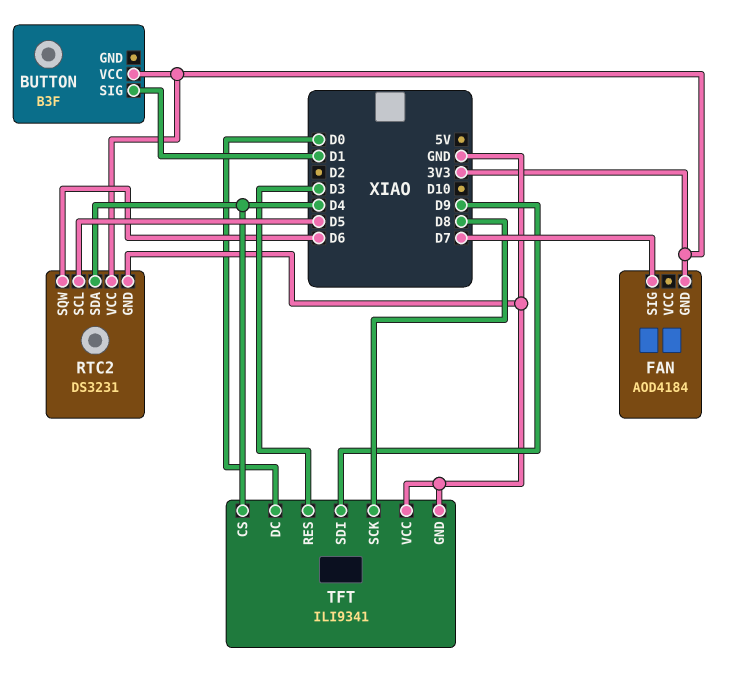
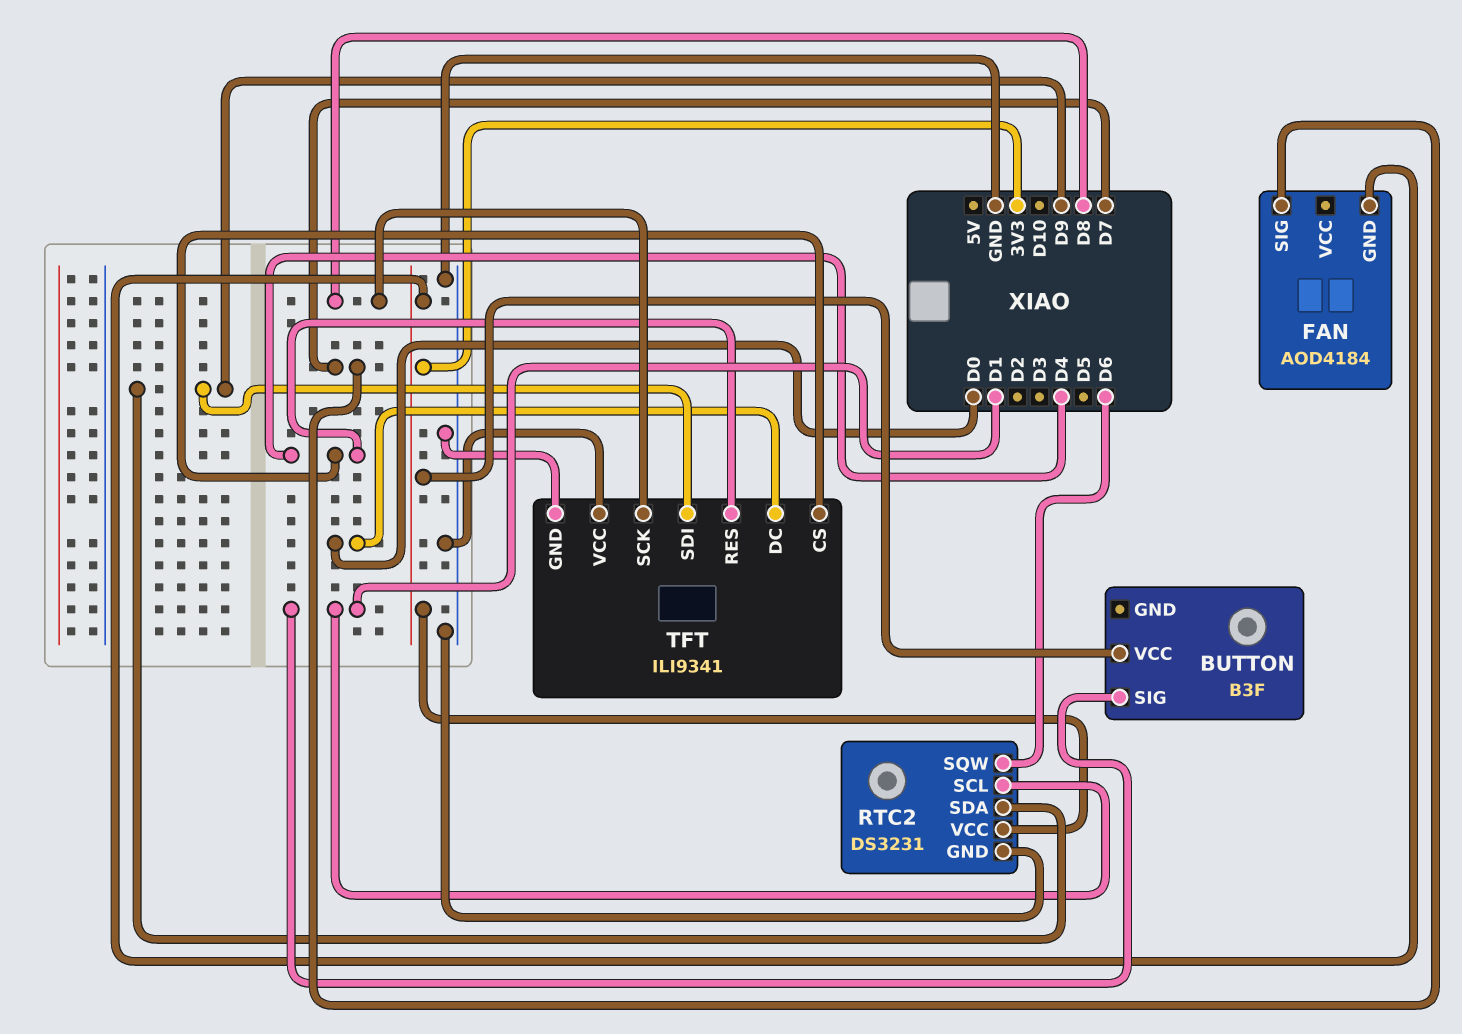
RTC2 pin SCL: D5 -> D1
RTC2 pin SDA: D4 -> D9
TFT pin RES: D3 -> D4

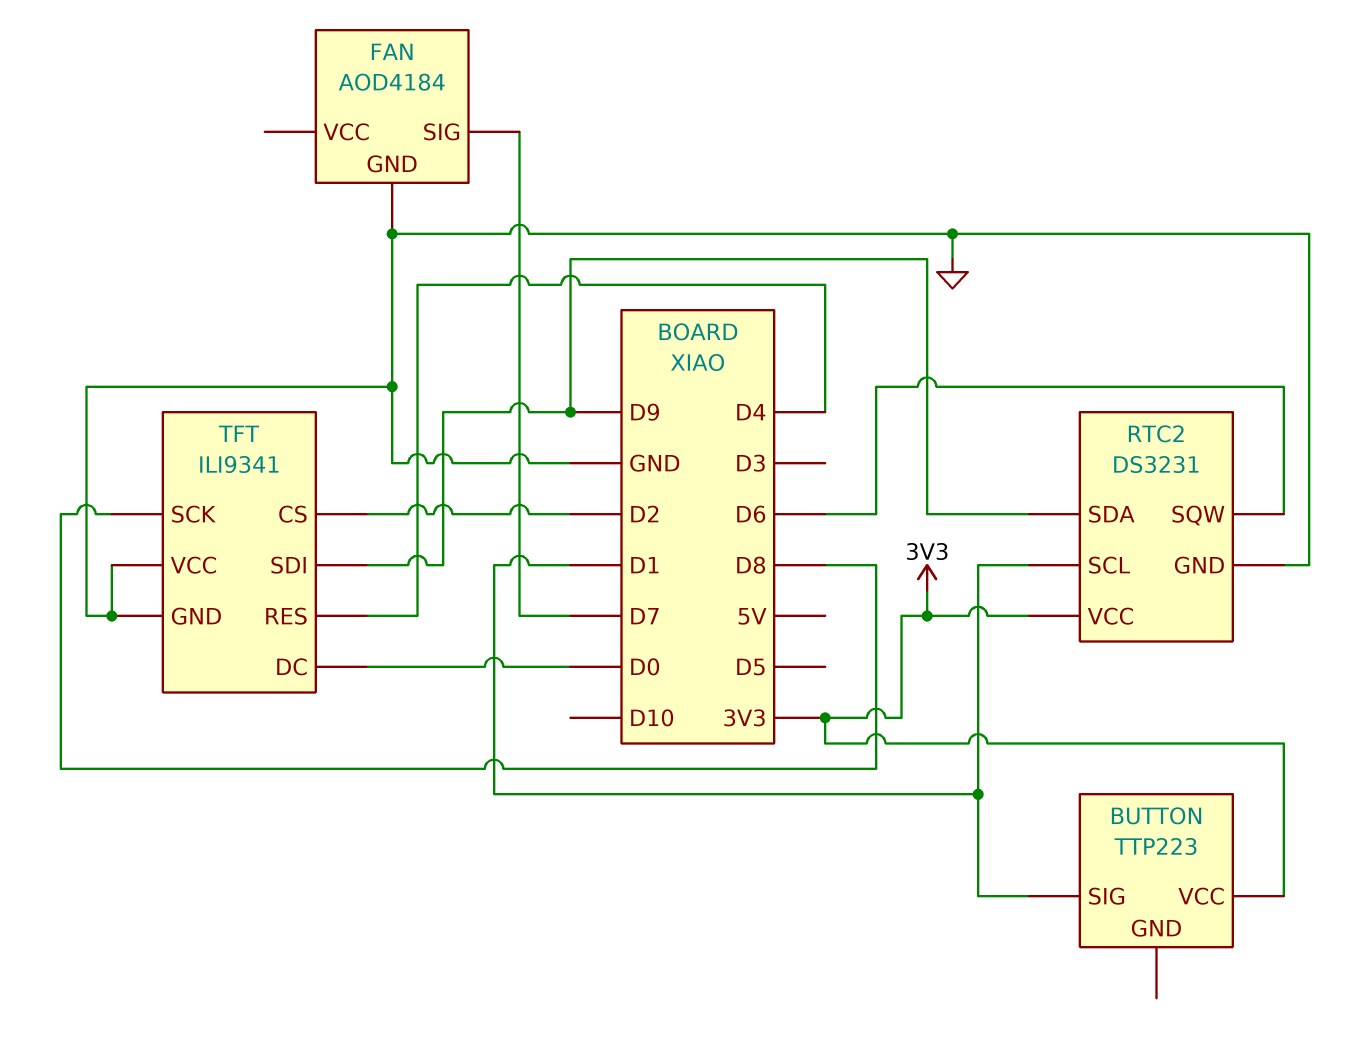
BUTTON: B3F -> TTP223
FAN pin GND: 3V3 -> GND
TFT pin CS: D4 -> D2

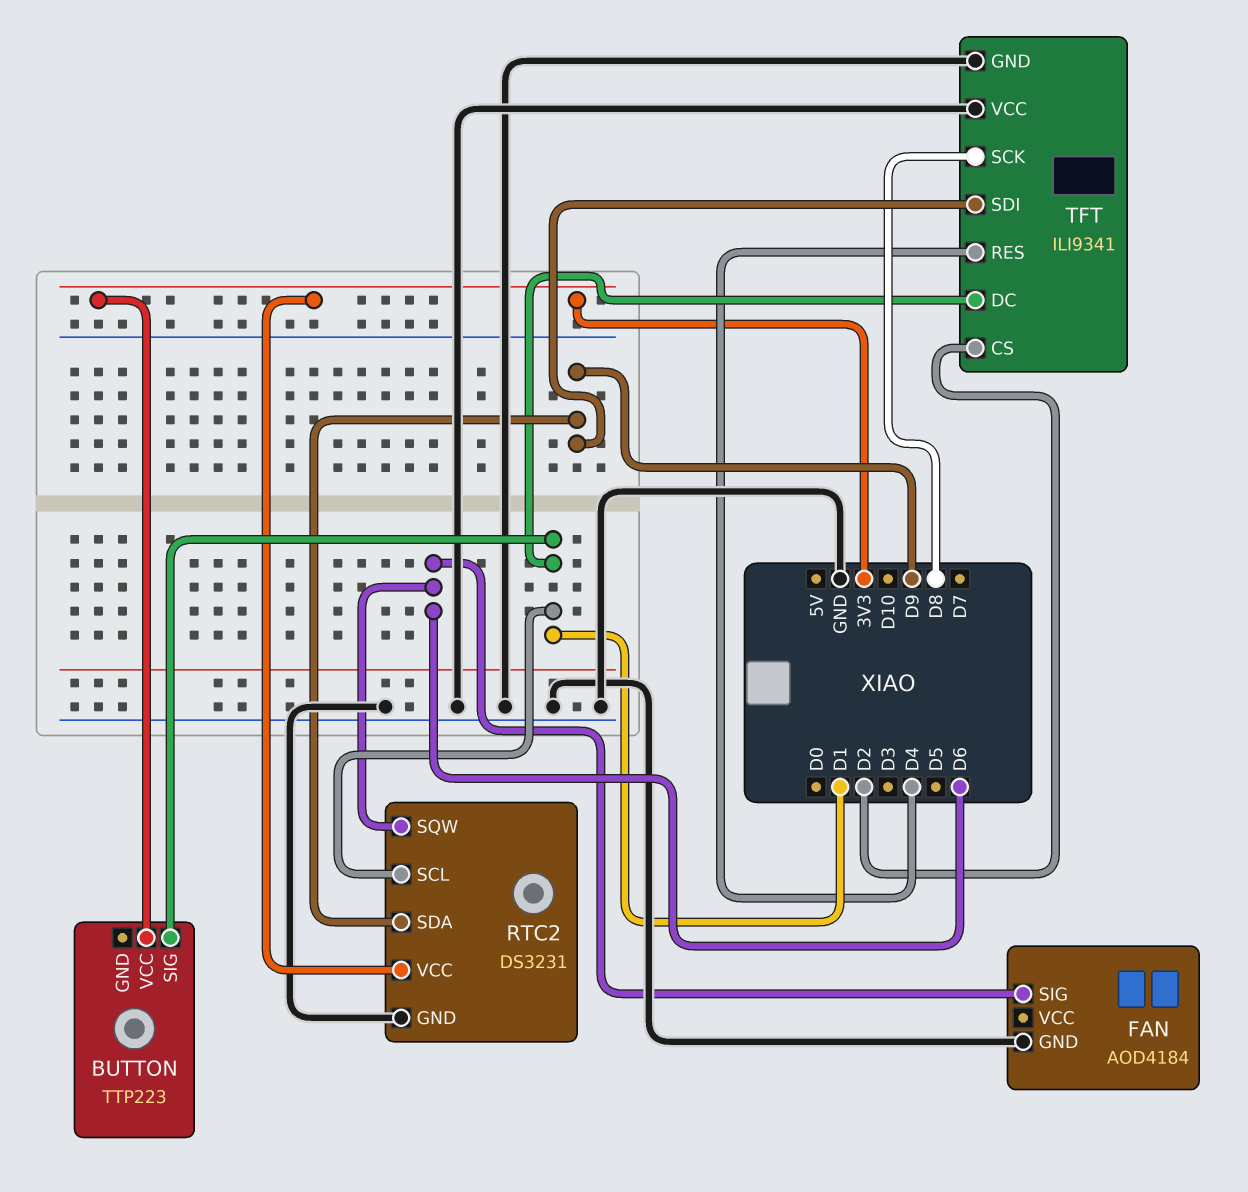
FAN pin SIG: D7 -> D6
TFT pin DC: D0 -> D1

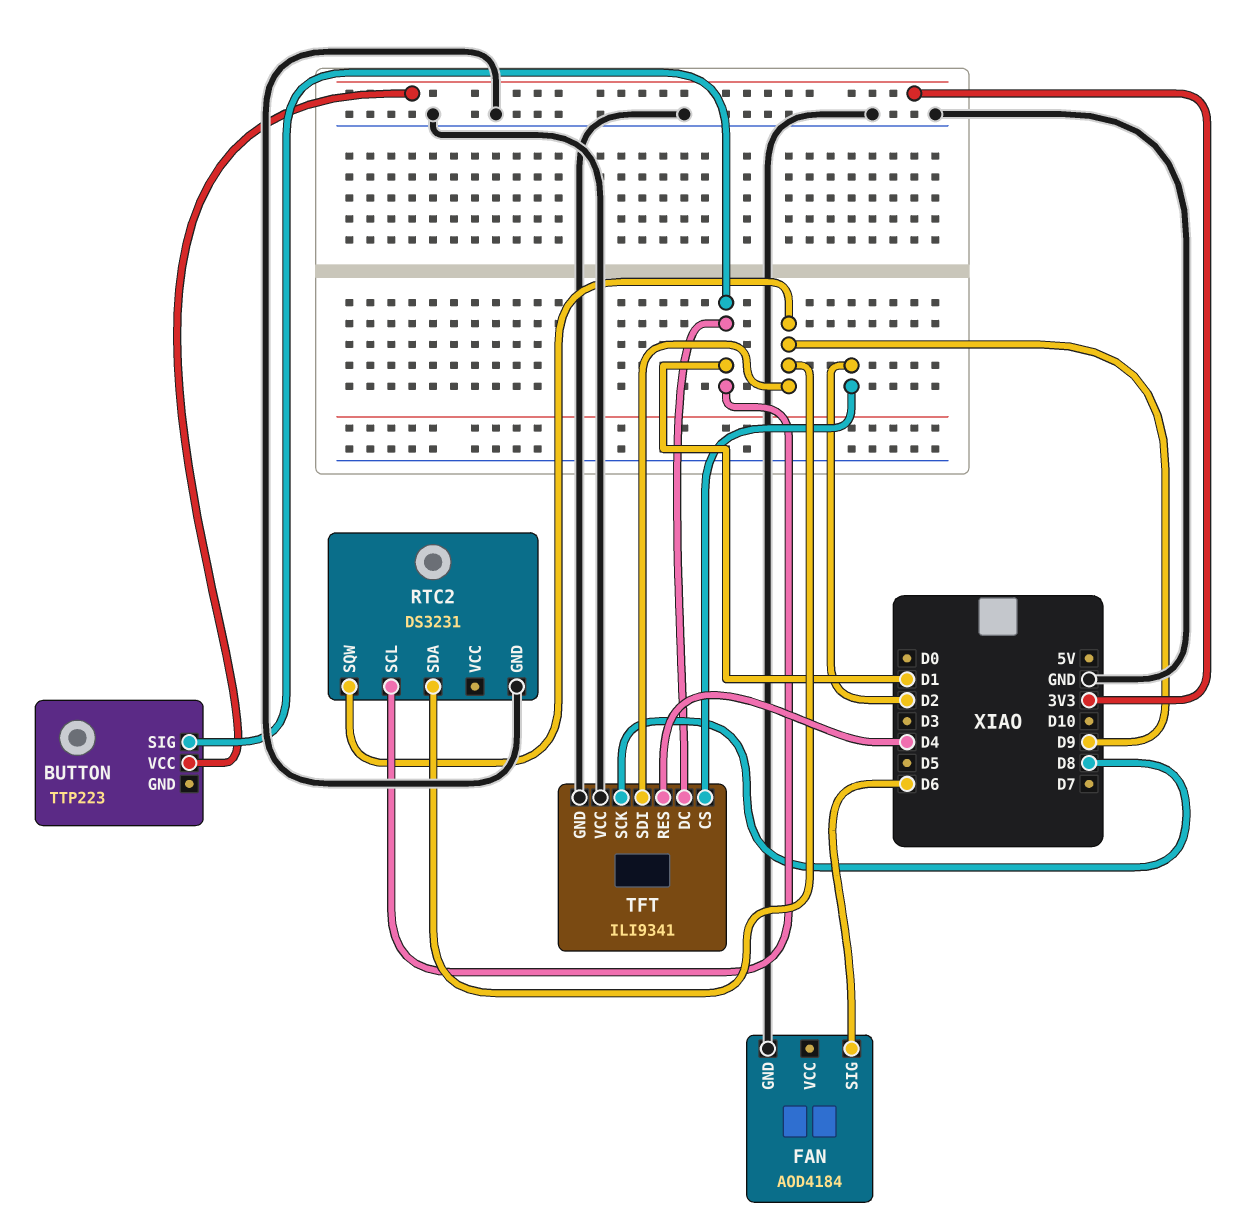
RTC2 pin SQW: D6 -> D9
RTC2 pin VCC: 3V3 -> none

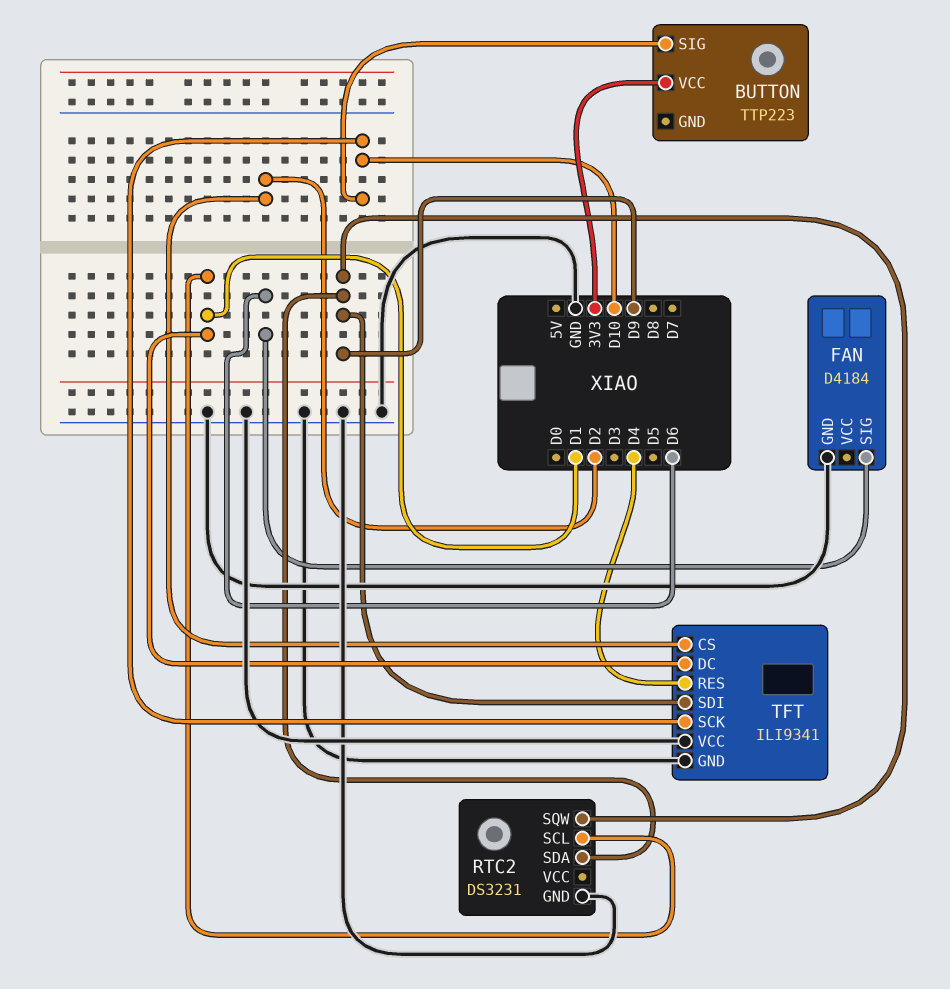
BUTTON pin SIG: D1 -> D10
FAN: AOD4184 -> D4184
TFT pin SCK: D8 -> D10

